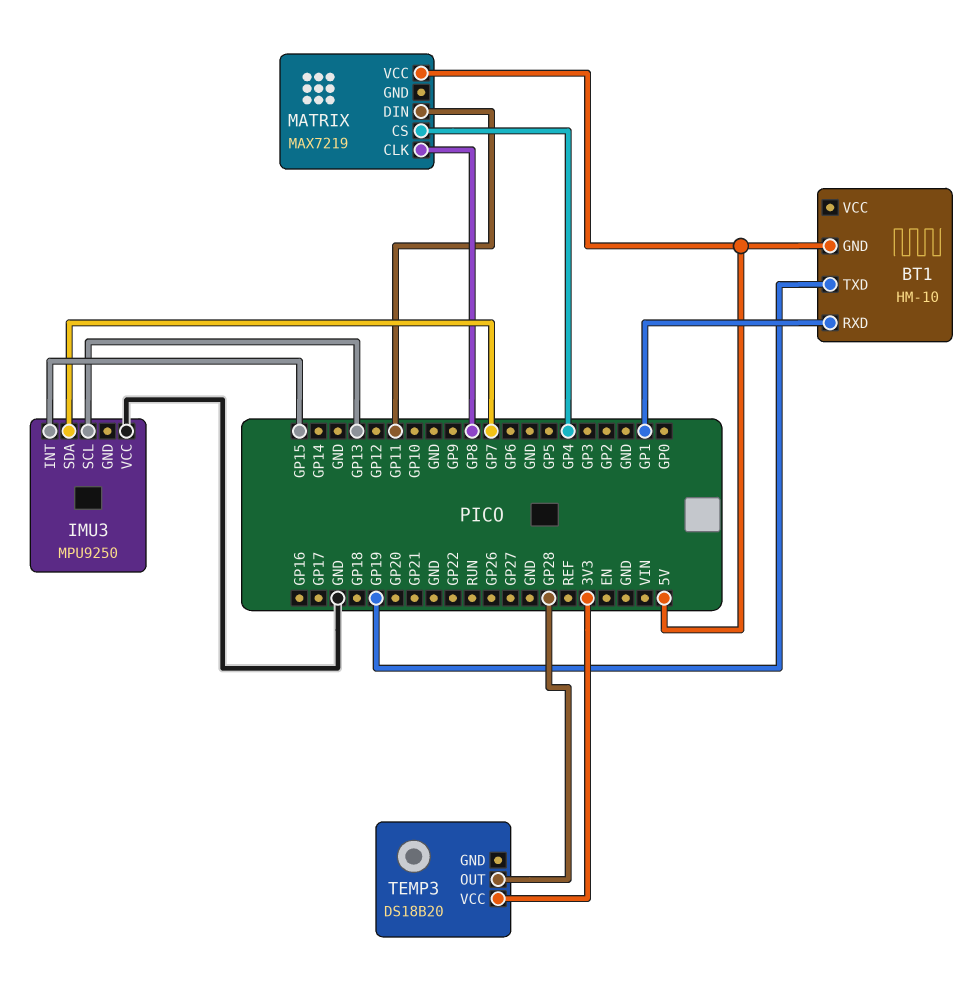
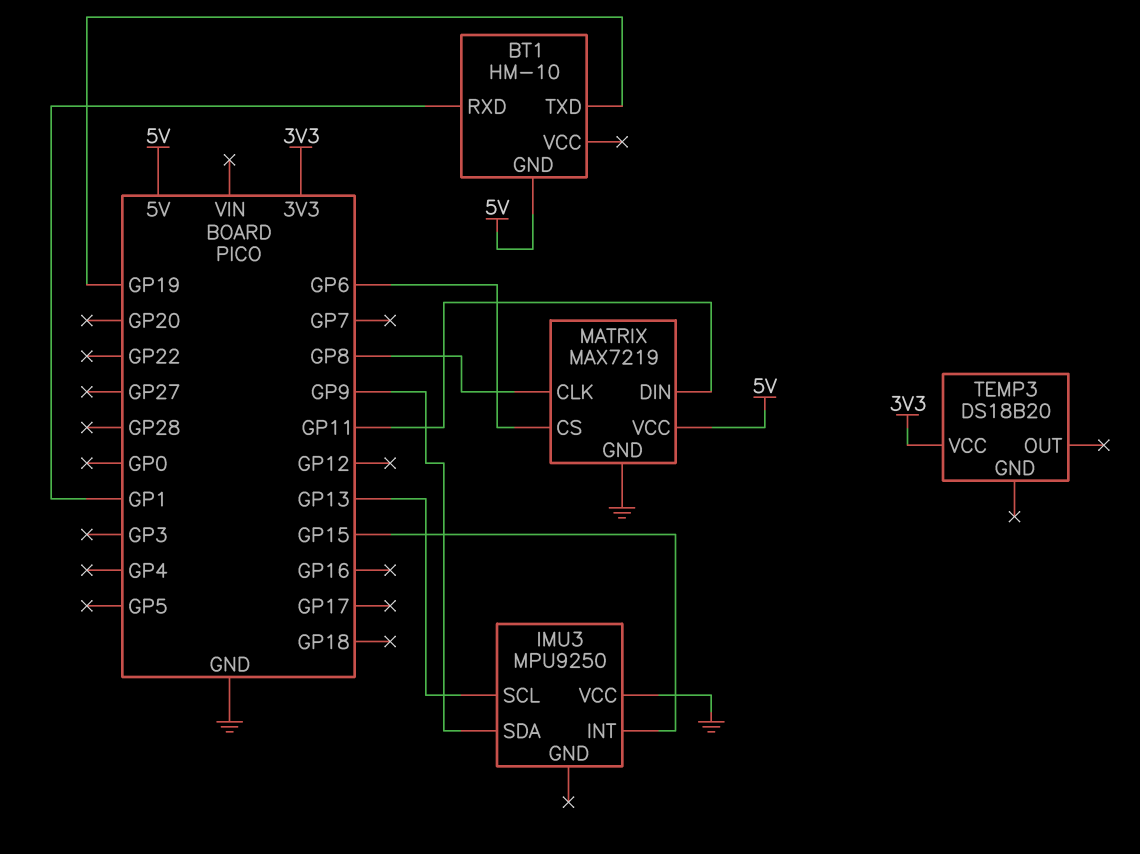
IMU3 pin SDA: GP7 -> GP9
MATRIX pin CS: GP4 -> GP6
MATRIX pin GND: none -> GND
TEMP3 pin OUT: GP28 -> none

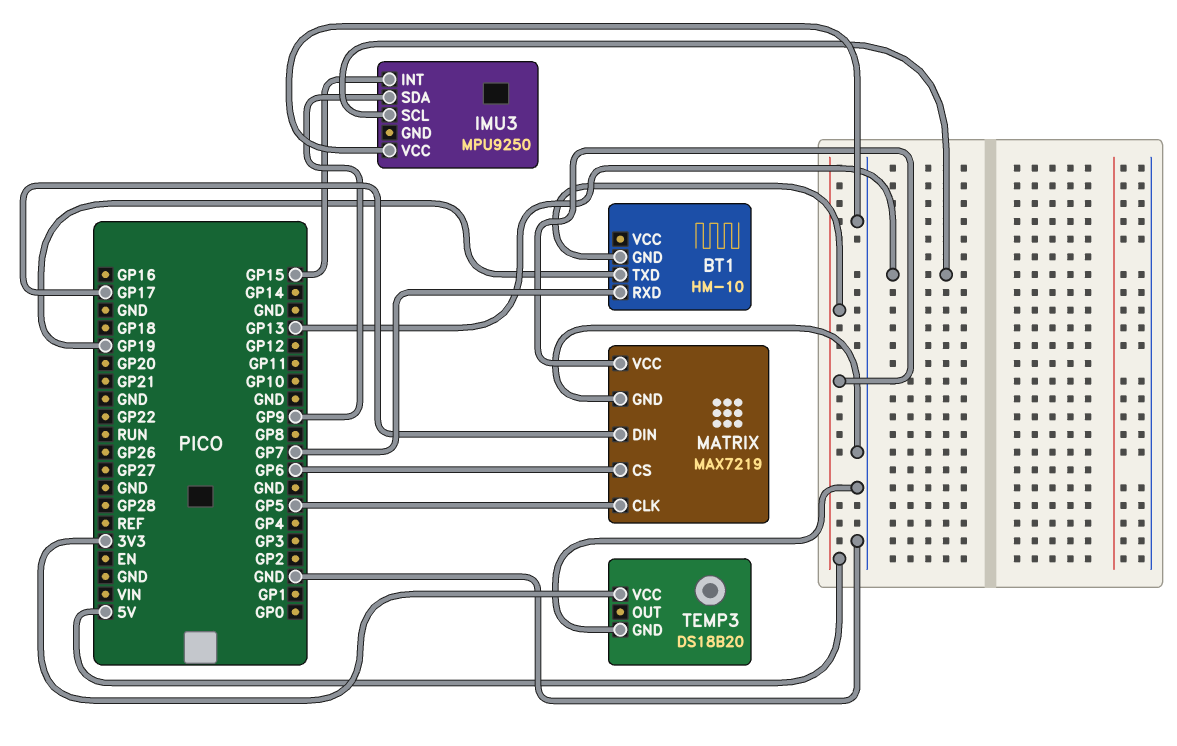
BT1 pin RXD: GP1 -> GP7
MATRIX pin CLK: GP8 -> GP5
MATRIX pin DIN: GP11 -> GP17
TEMP3 pin GND: none -> GND

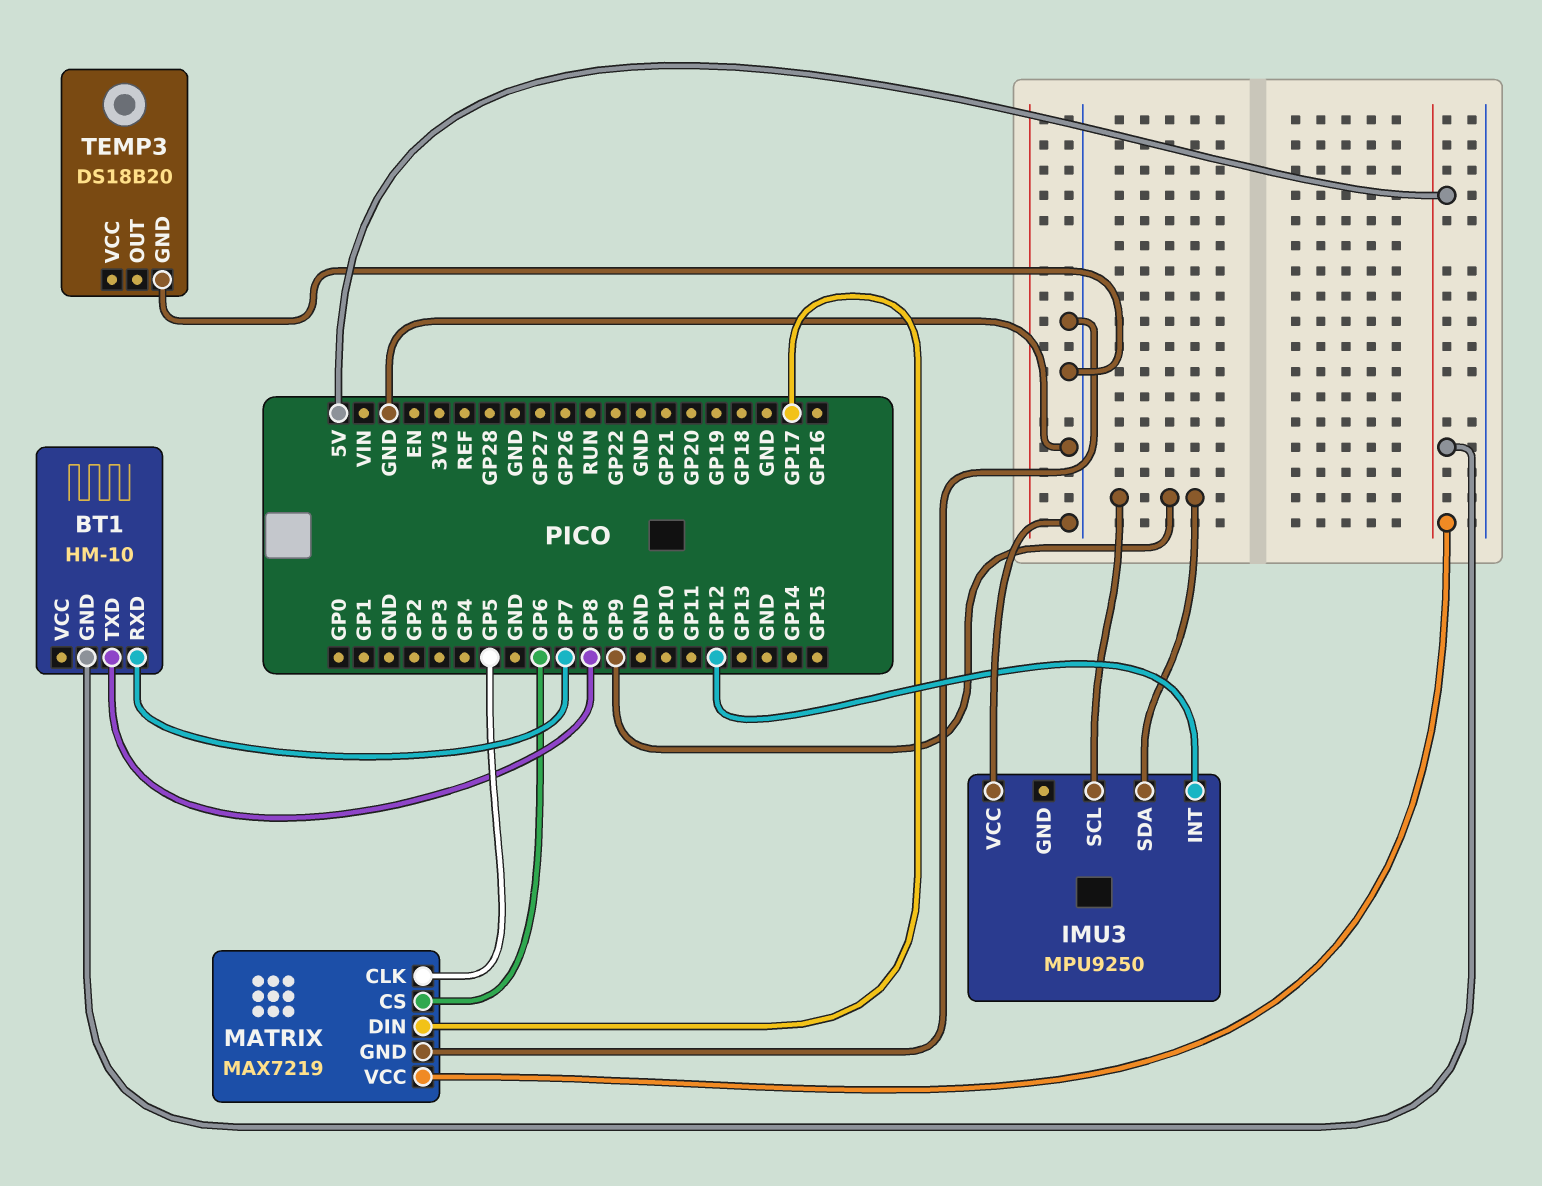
BT1 pin TXD: GP19 -> GP8
IMU3 pin INT: GP15 -> GP12
IMU3 pin SCL: GP13 -> GP9
TEMP3 pin VCC: 3V3 -> none

